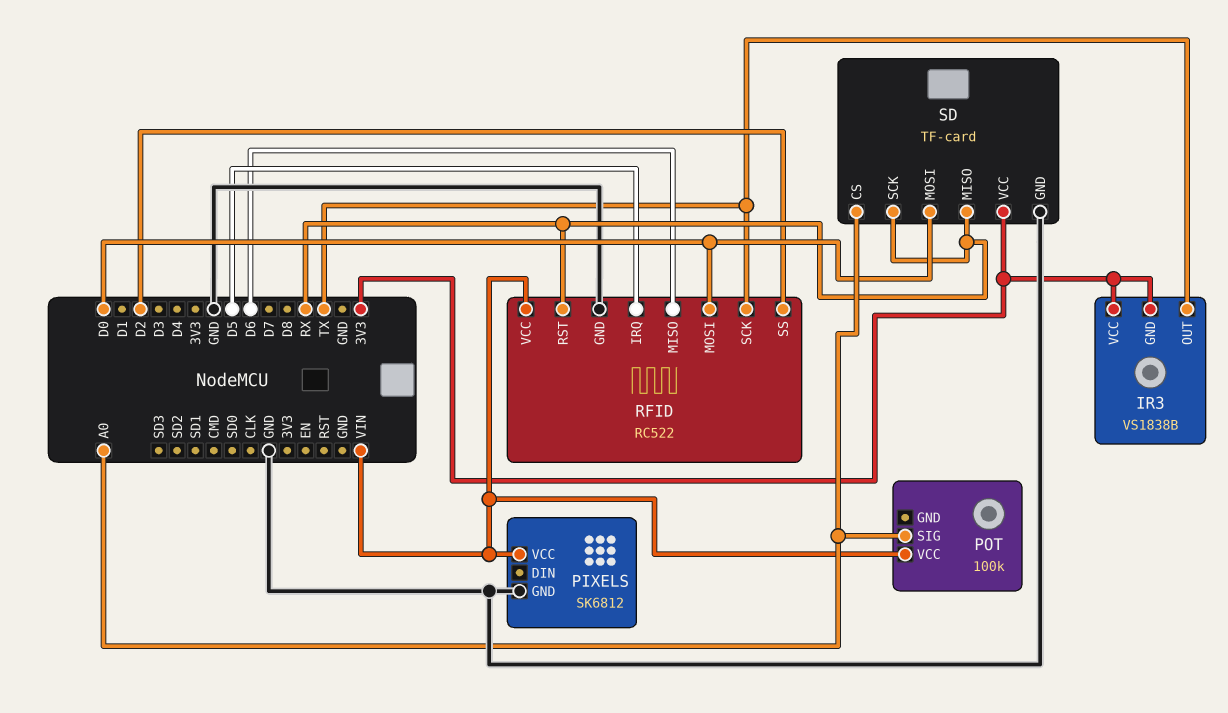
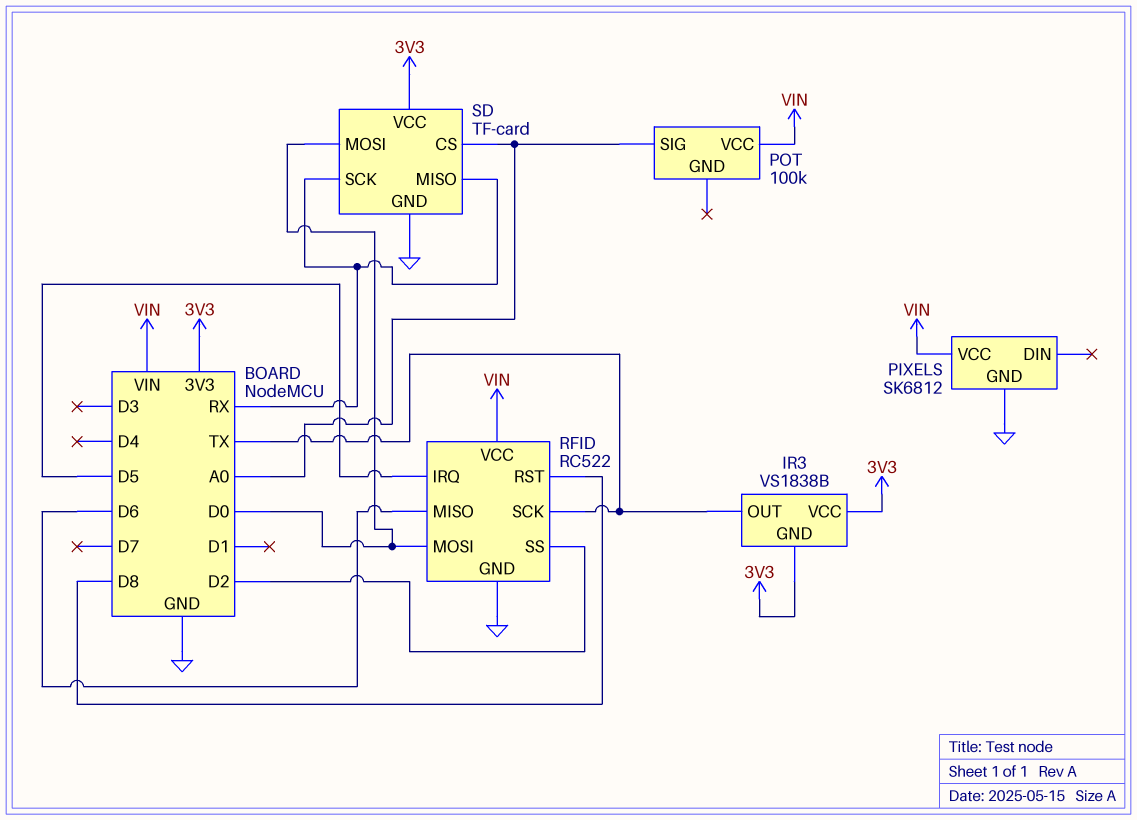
RFID pin RST: RX -> D8

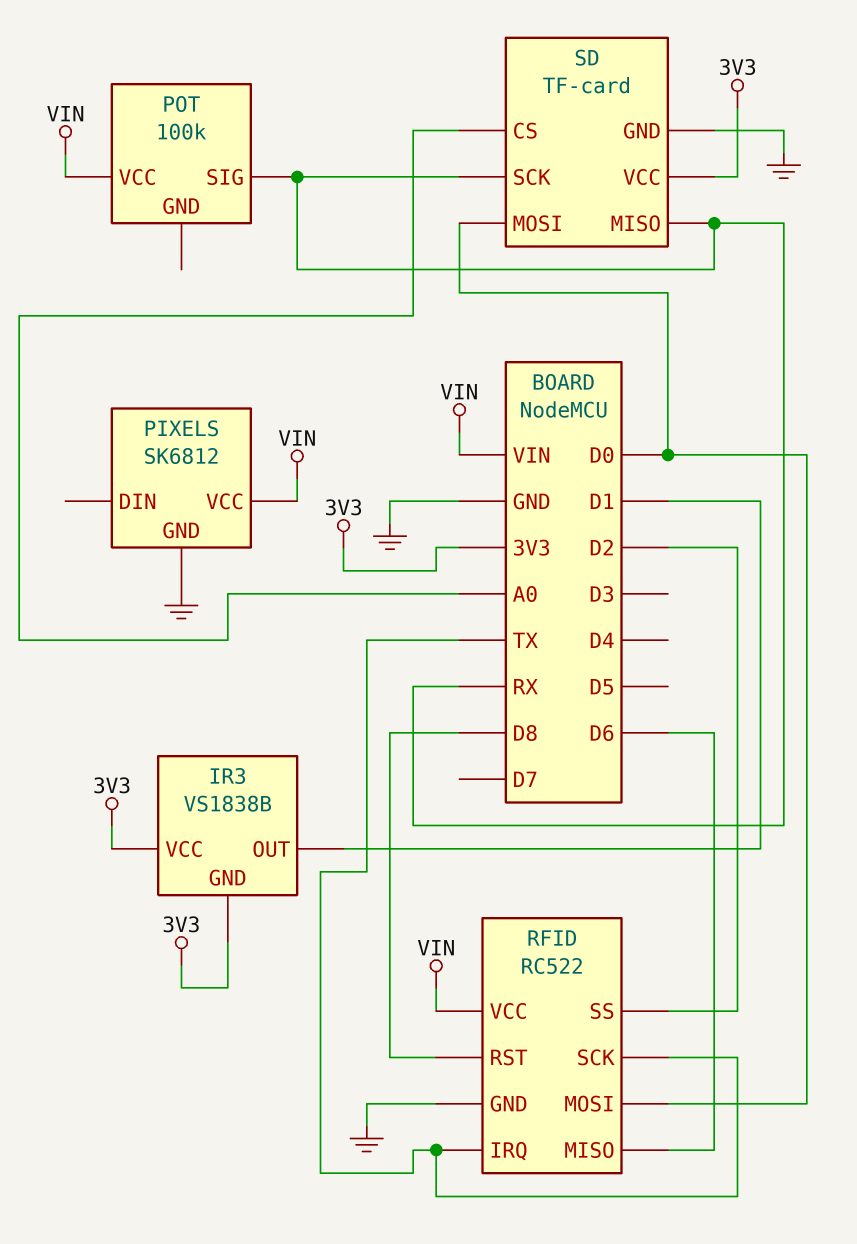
IR3 pin OUT: TX -> D1
POT pin SIG: A0 -> RX
RFID pin IRQ: D5 -> TX

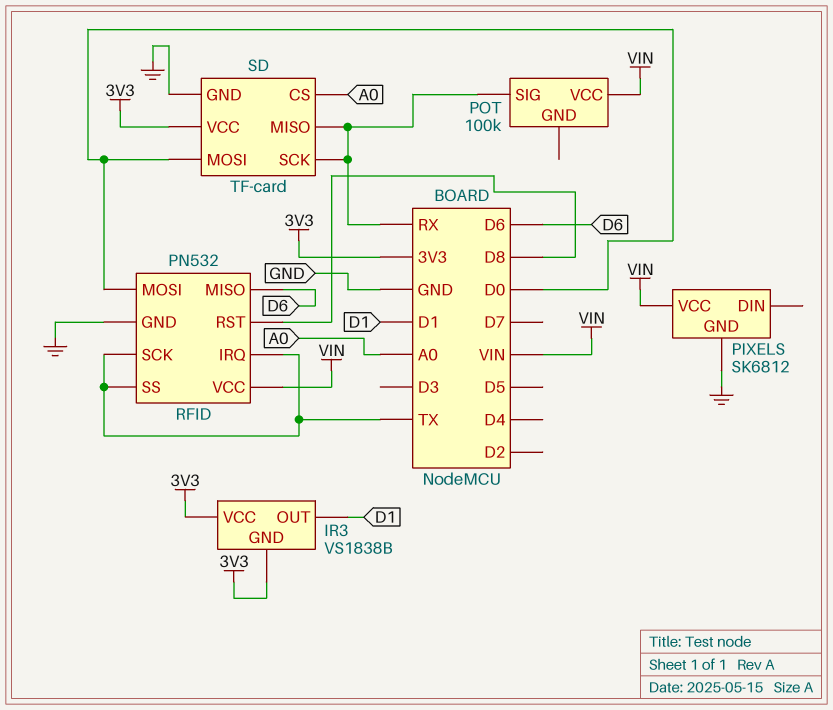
RFID: RC522 -> PN532
RFID pin SS: D2 -> TX

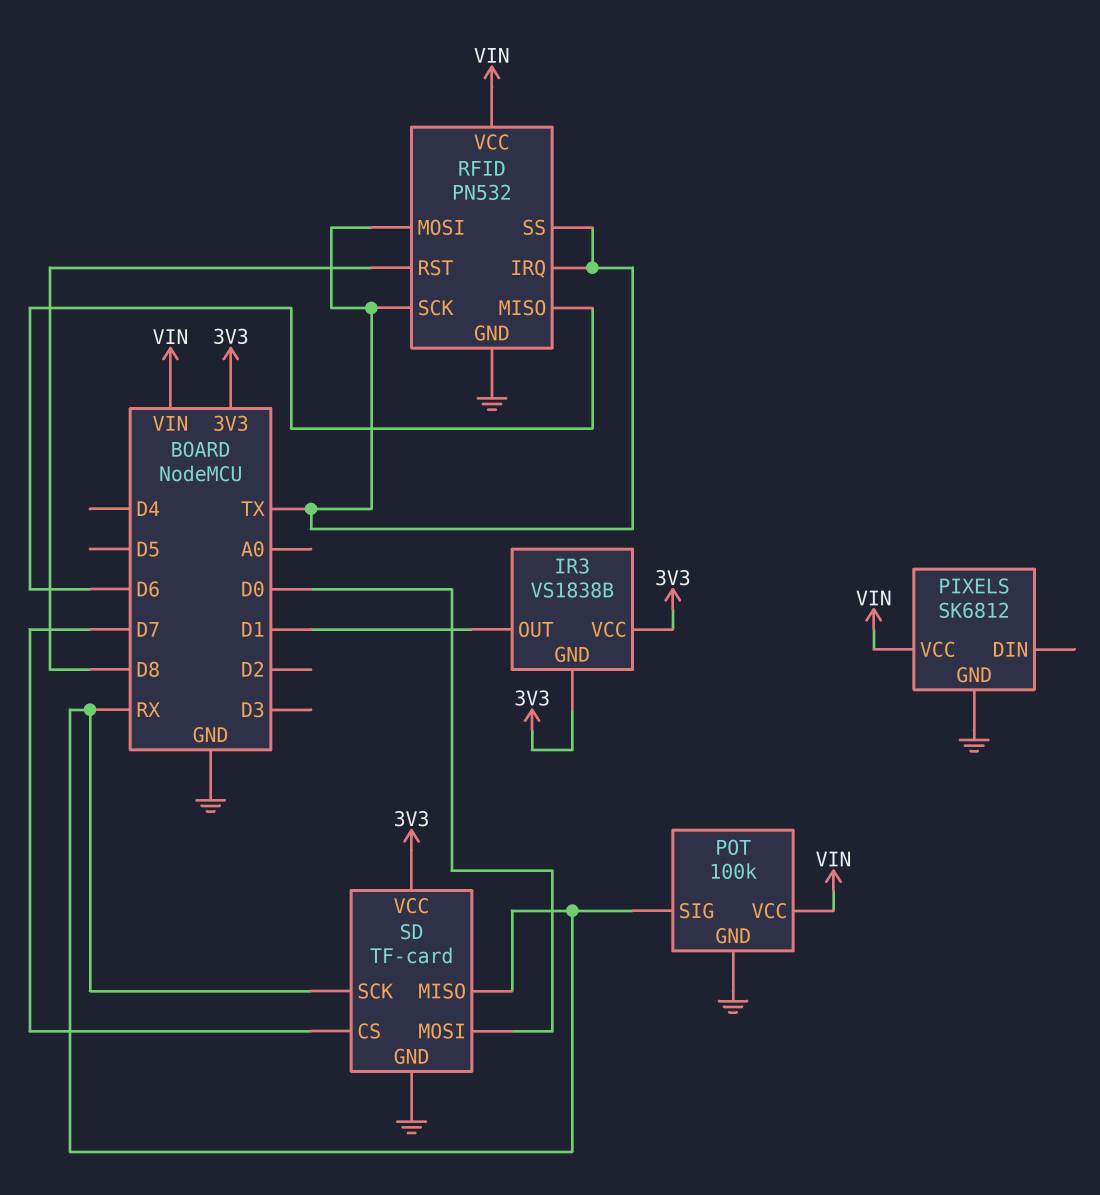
POT pin GND: none -> GND
RFID pin MOSI: D0 -> TX
SD pin CS: A0 -> D7

